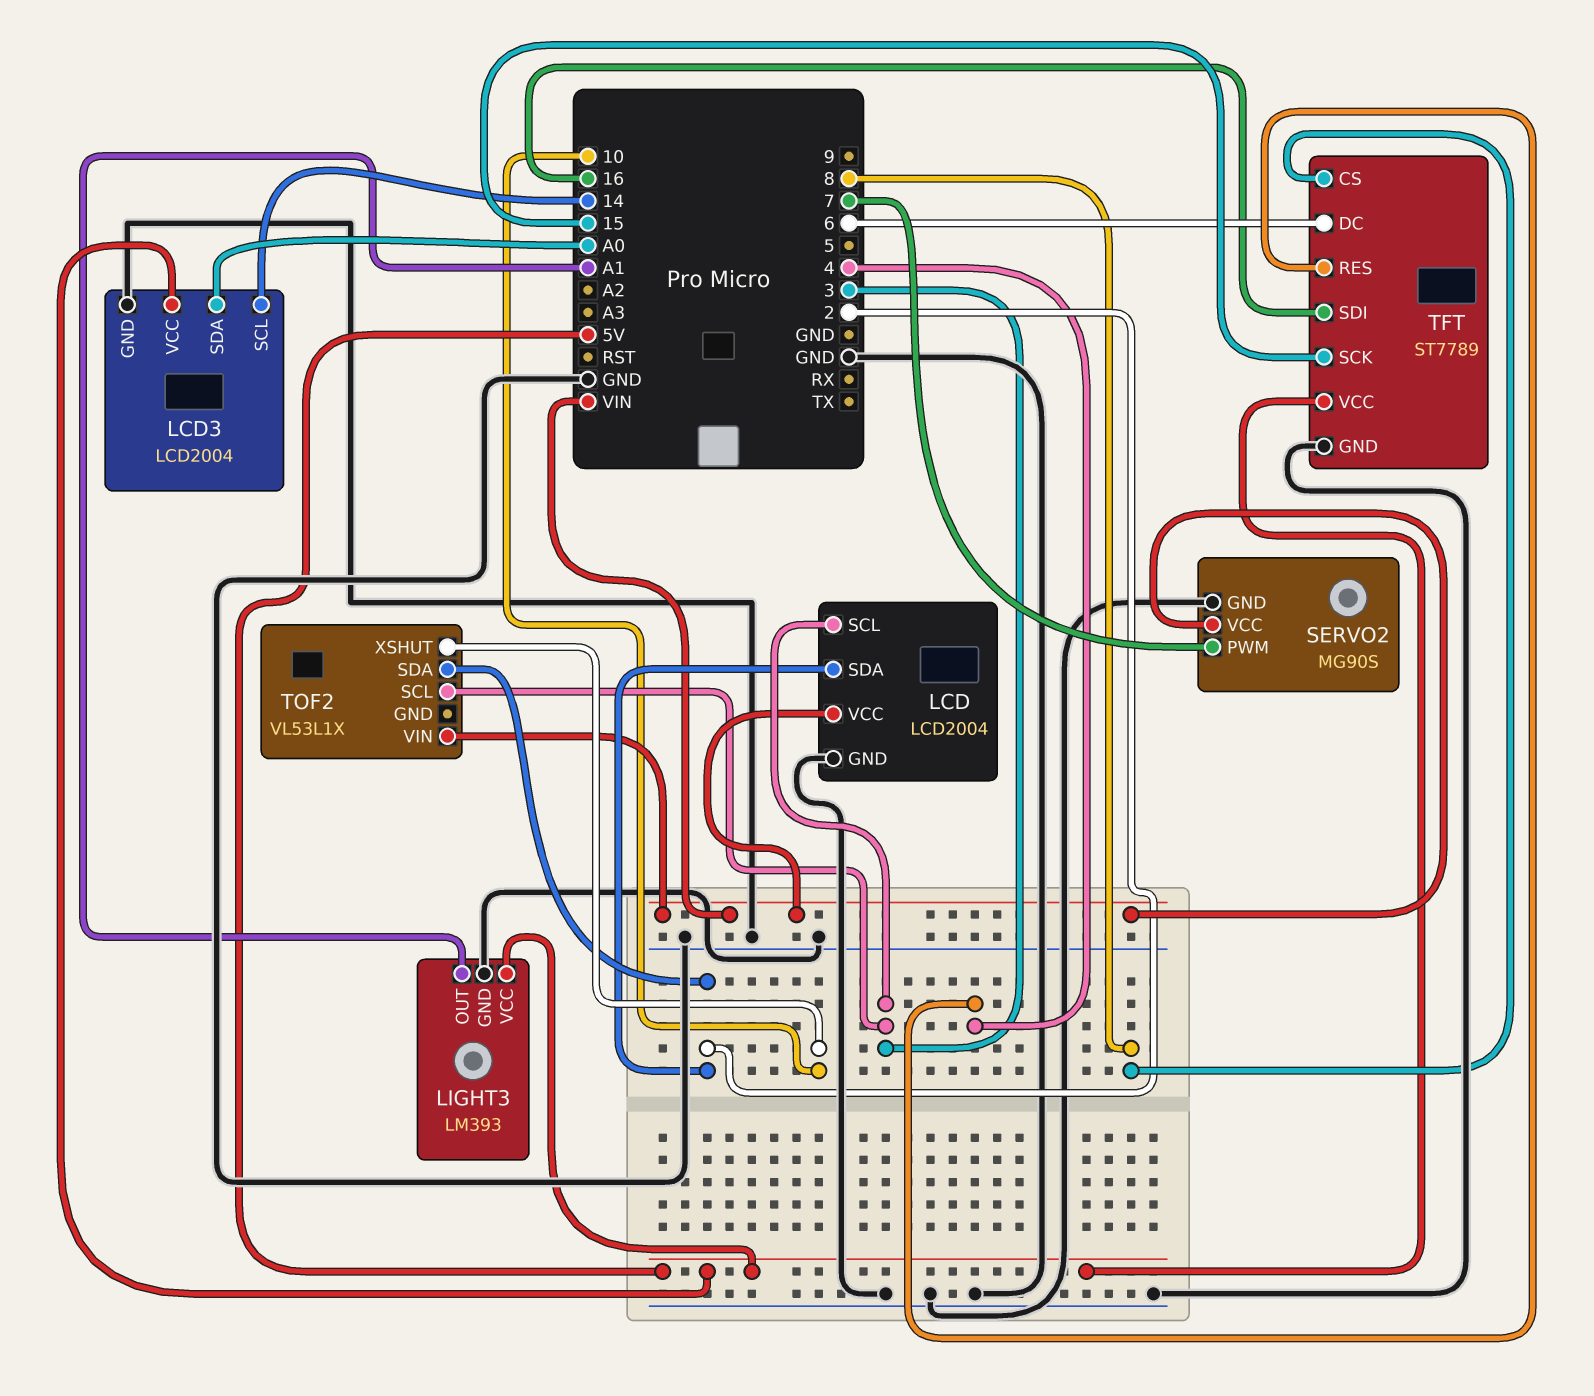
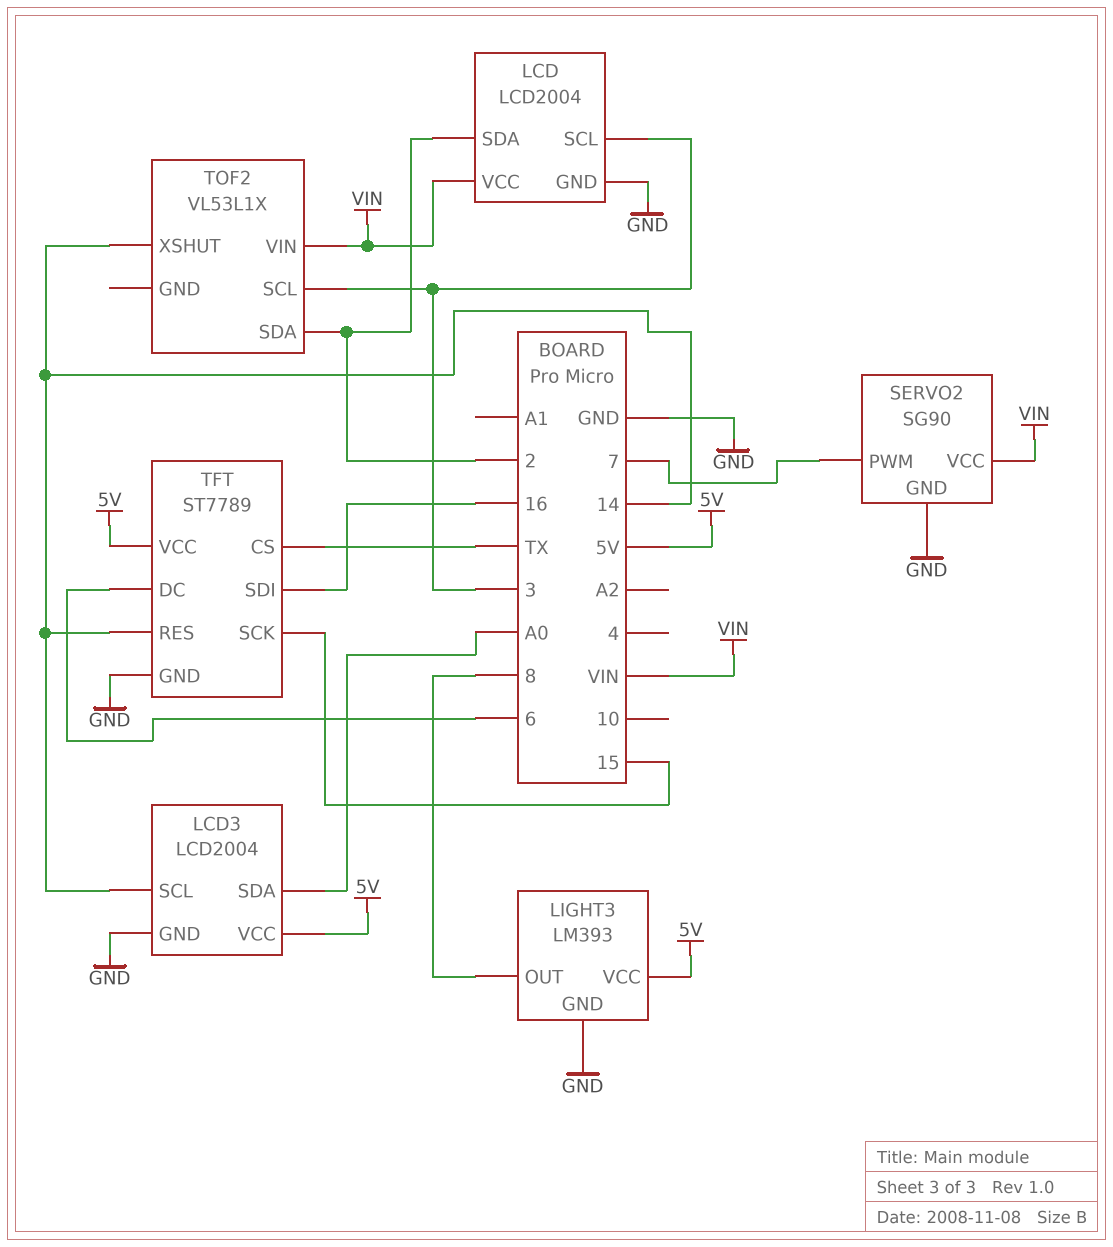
LIGHT3 pin OUT: A1 -> 8
SERVO2: MG90S -> SG90
TFT pin CS: 8 -> TX
TFT pin RES: 4 -> 14
TOF2 pin XSHUT: 10 -> 14

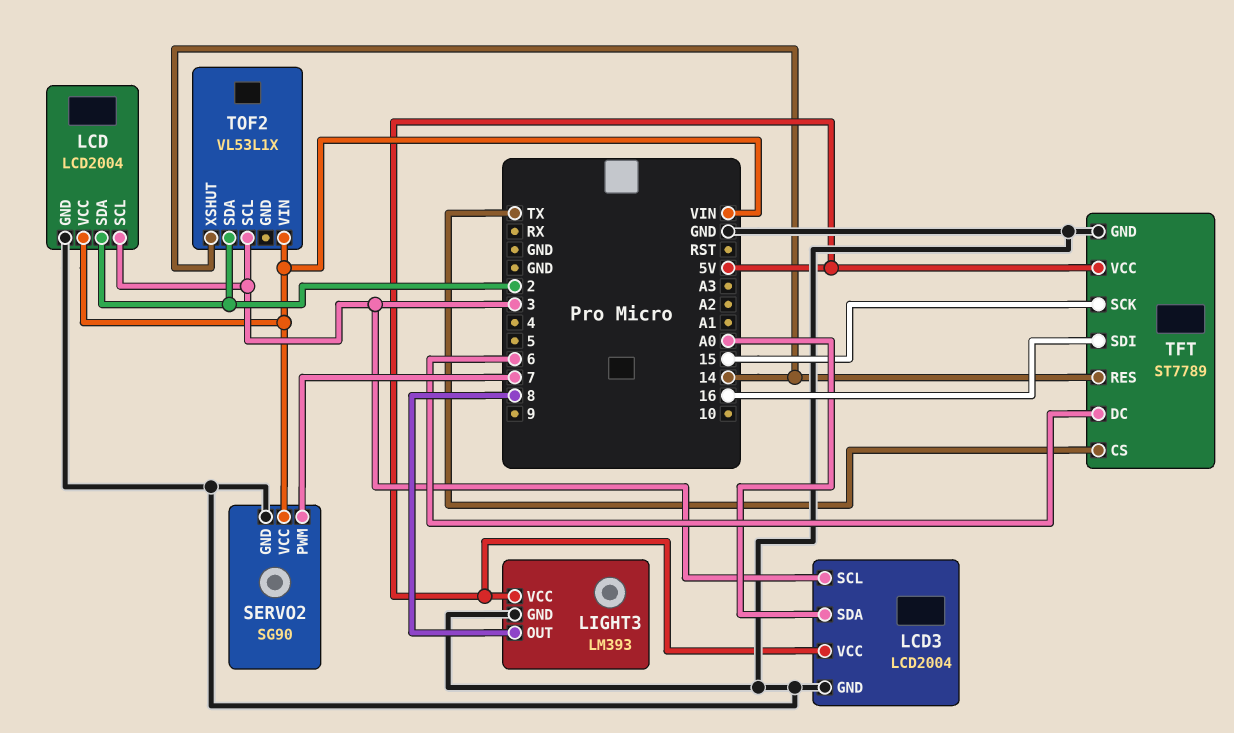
LCD3 pin SCL: 14 -> 3

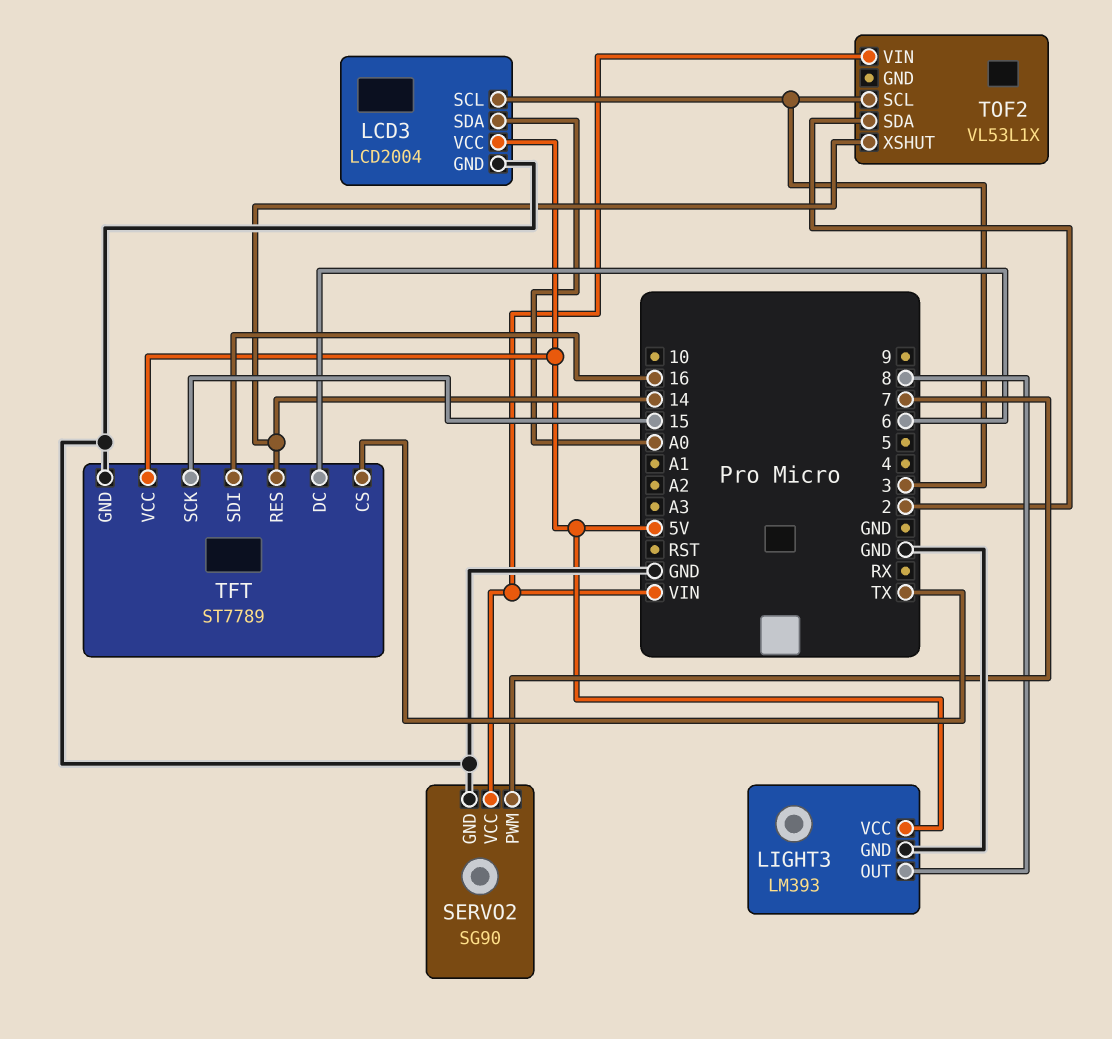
LCD: LCD2004 -> none
LCD pin GND: GND -> none
LCD pin SCL: 3 -> none
LCD pin SDA: 2 -> none
LCD pin VCC: VIN -> none

